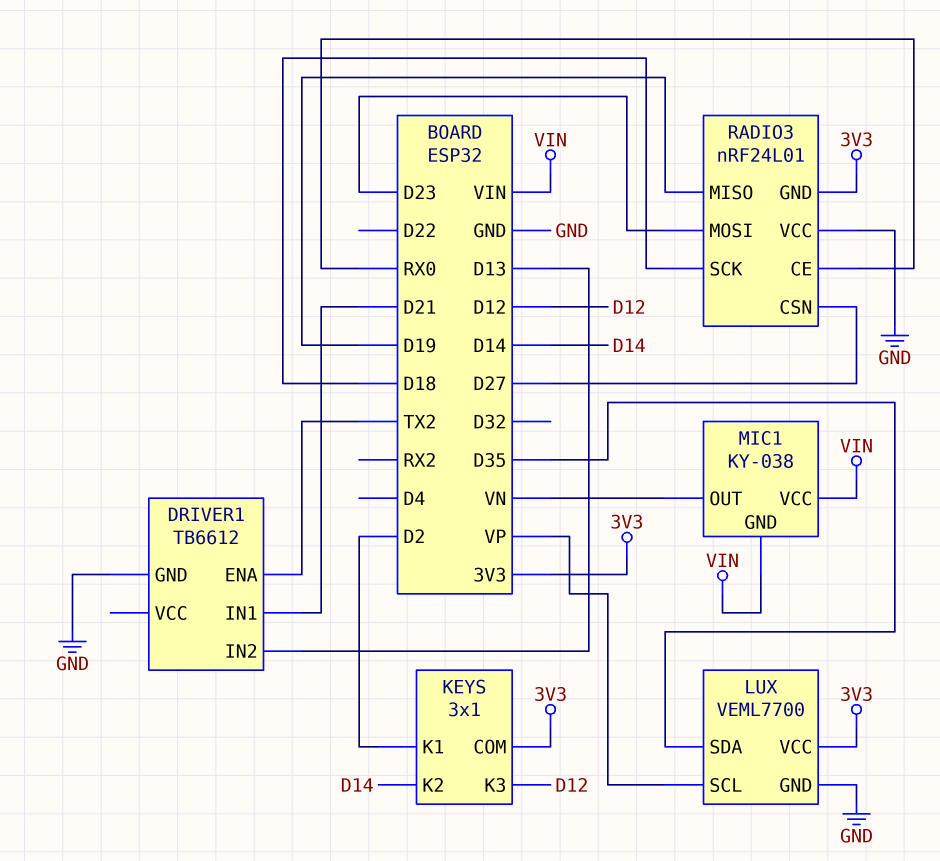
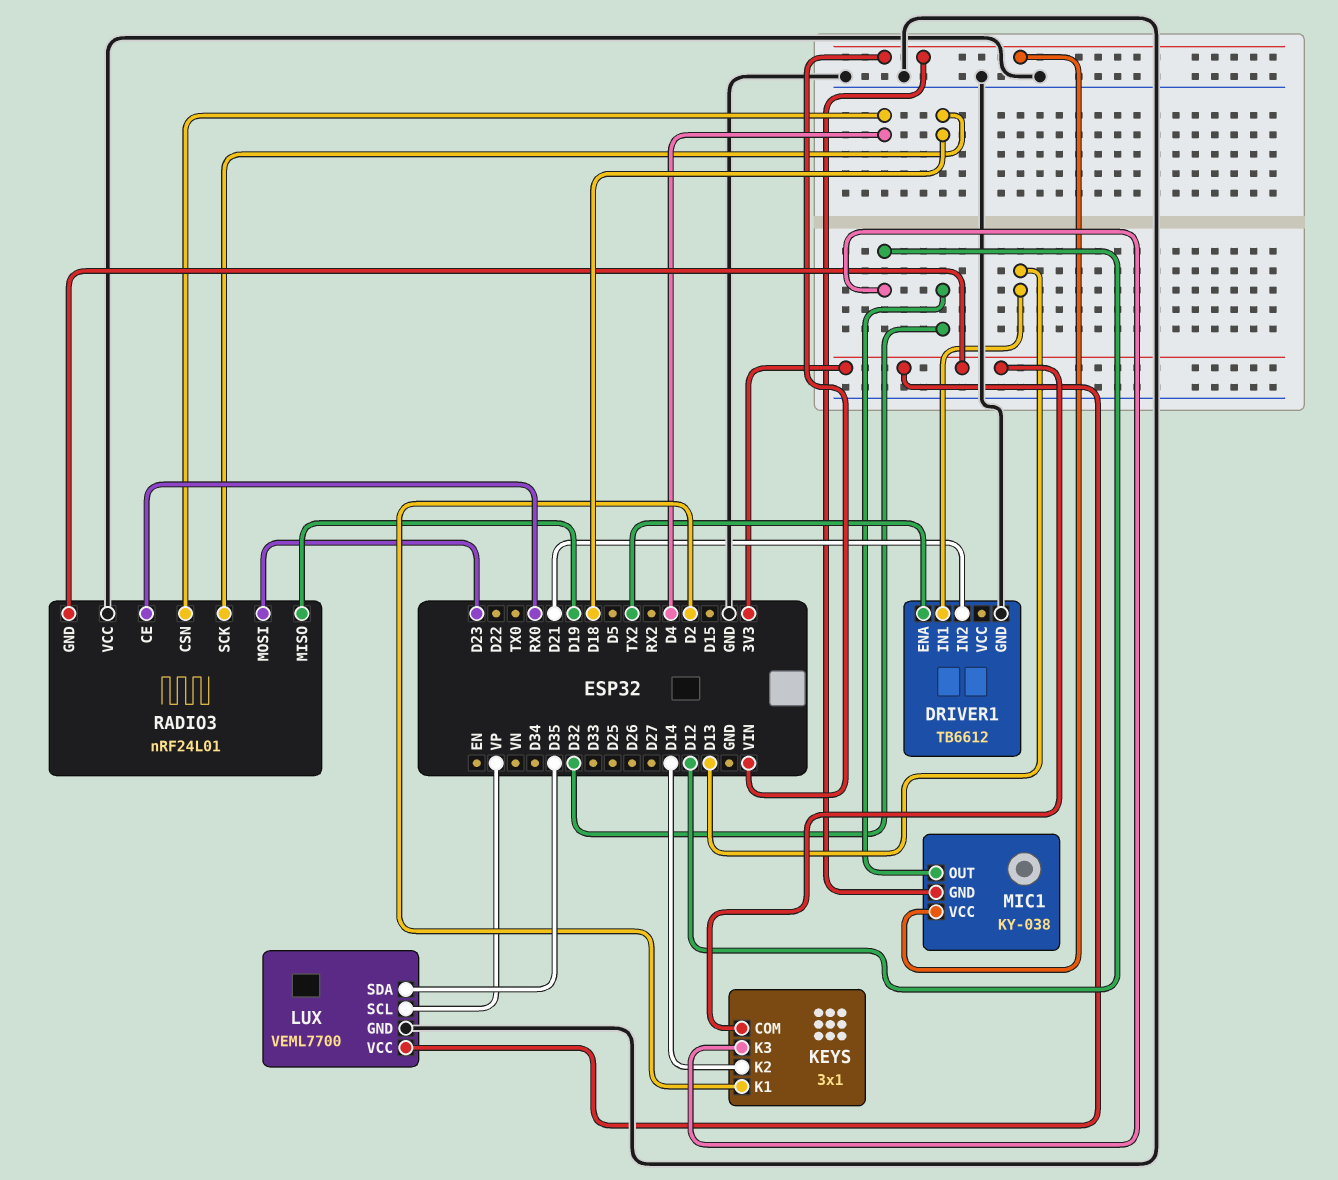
DRIVER1 pin IN1: D21 -> D13
DRIVER1 pin IN2: D13 -> D21
MIC1 pin OUT: VN -> D32
RADIO3 pin CSN: D27 -> D4

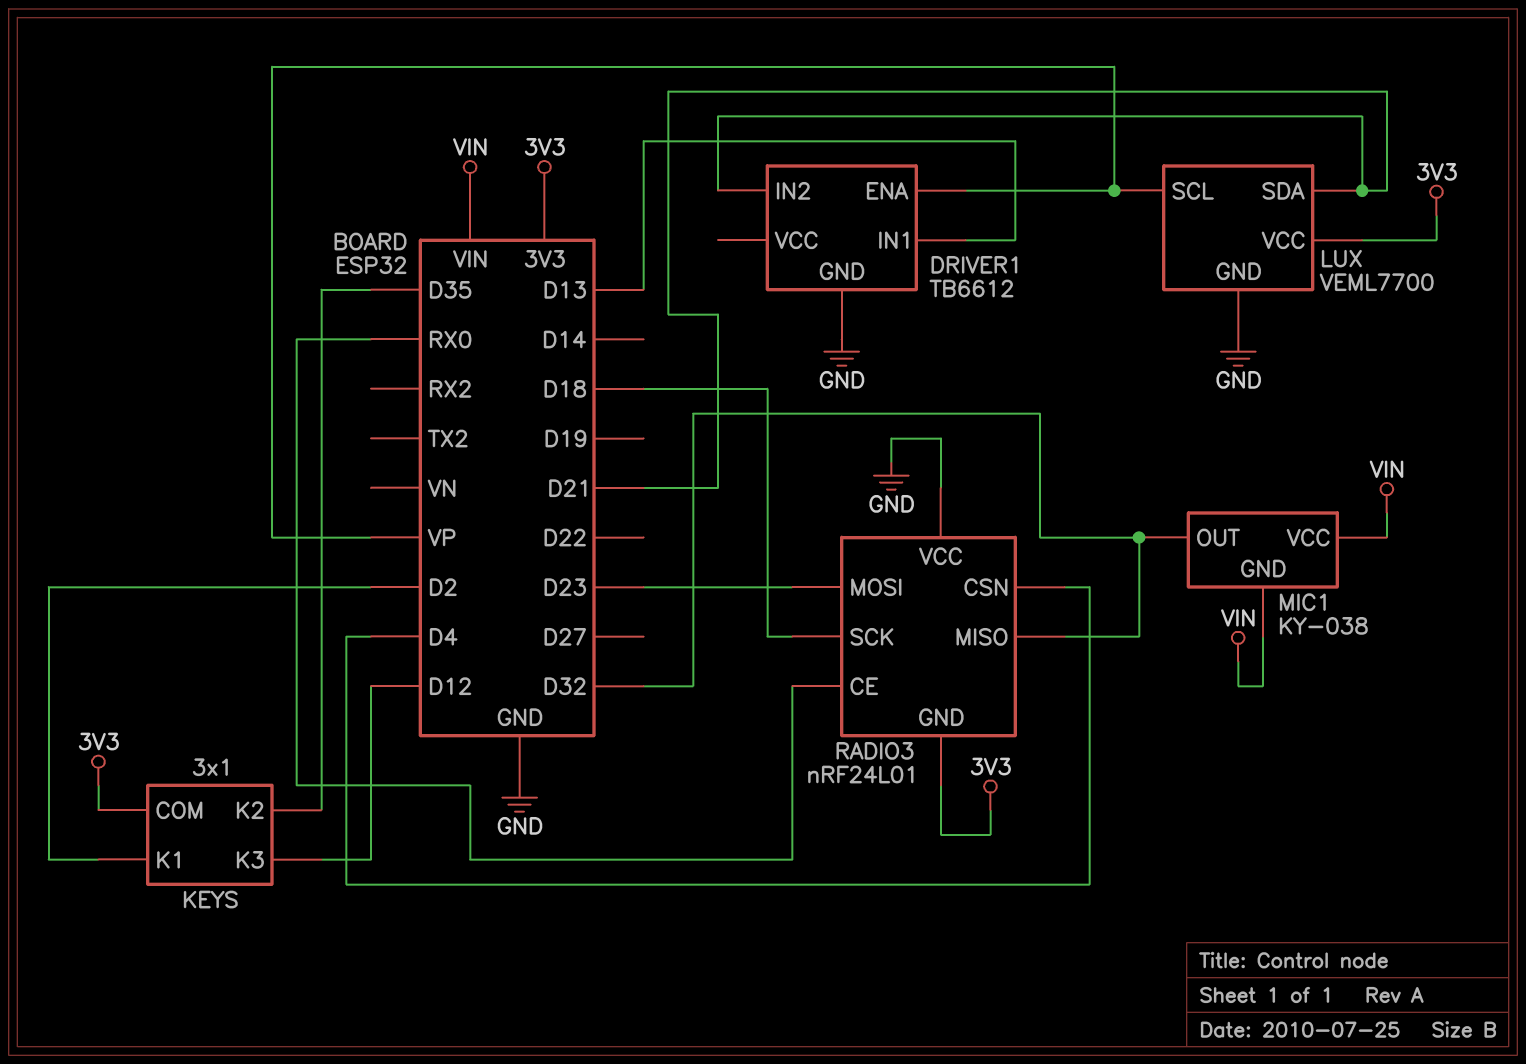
DRIVER1 pin ENA: TX2 -> VP
KEYS pin K2: D14 -> D35
LUX pin SDA: D35 -> D21
RADIO3 pin MISO: D19 -> D32

